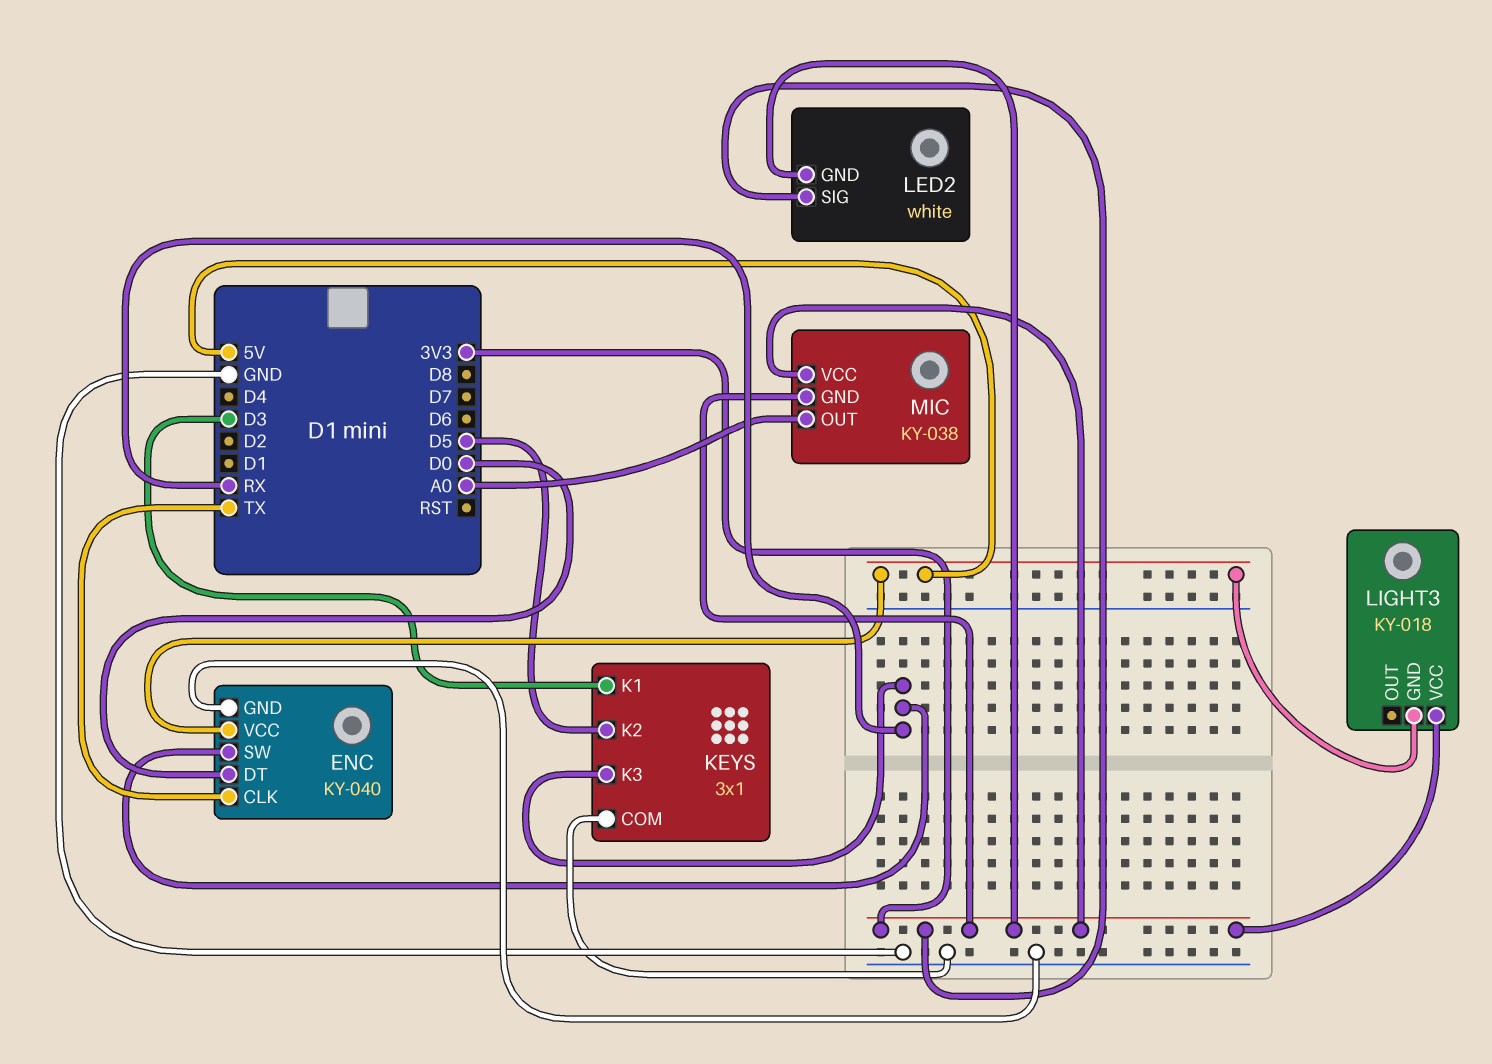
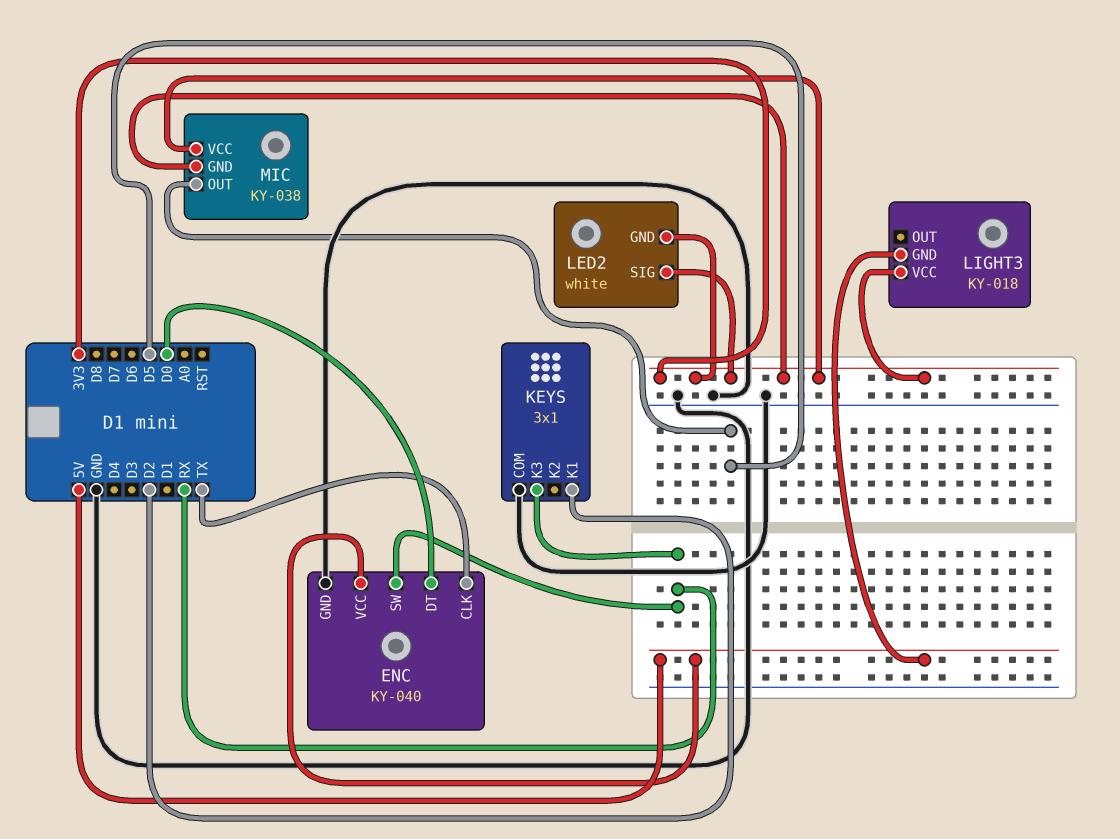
KEYS pin K1: D3 -> D2
KEYS pin K2: D5 -> none
MIC pin OUT: A0 -> D5

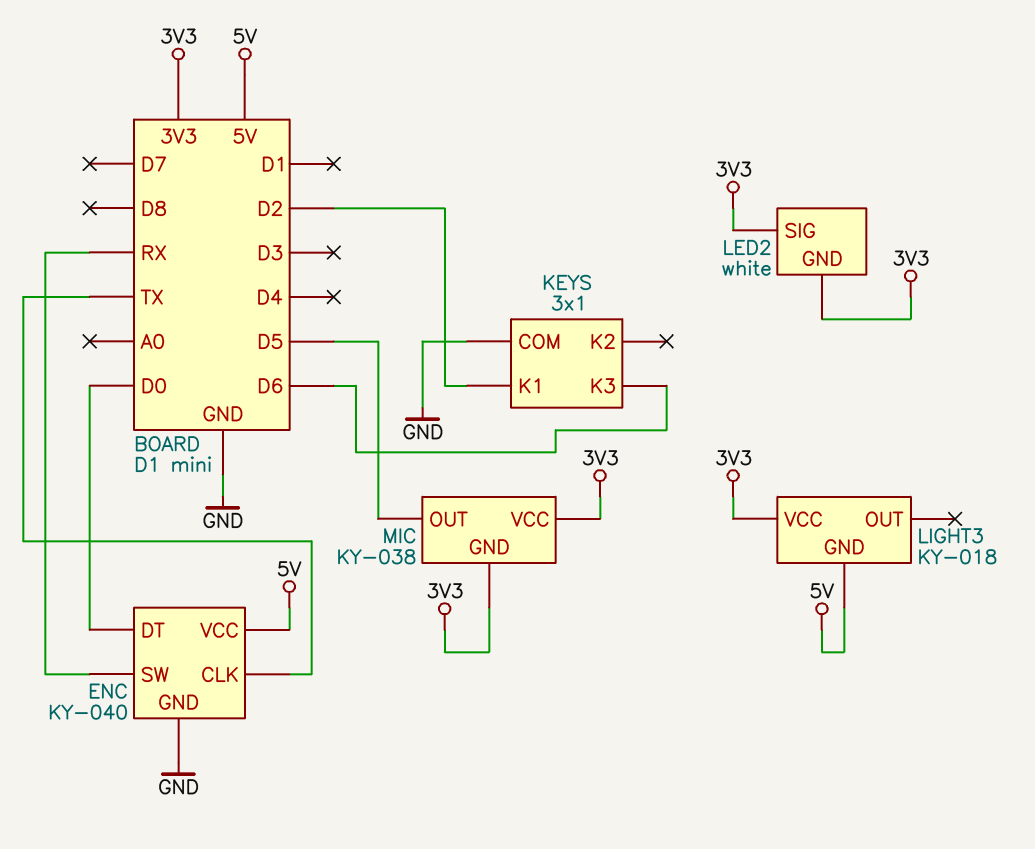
KEYS pin K3: RX -> D6

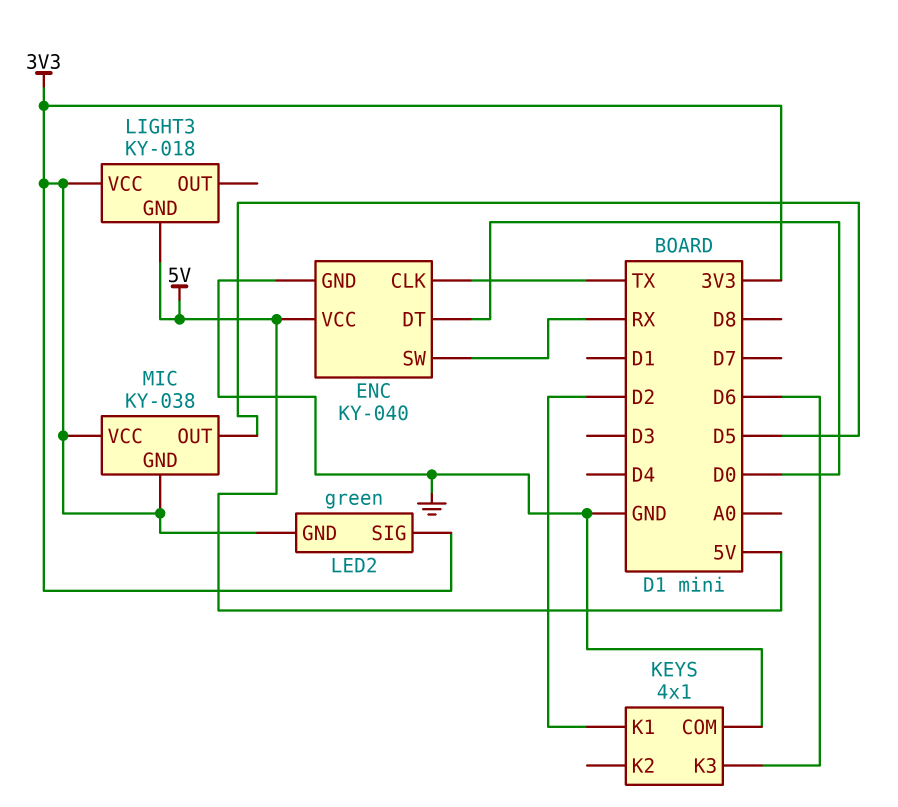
KEYS: 3x1 -> 4x1
LED2: white -> green

